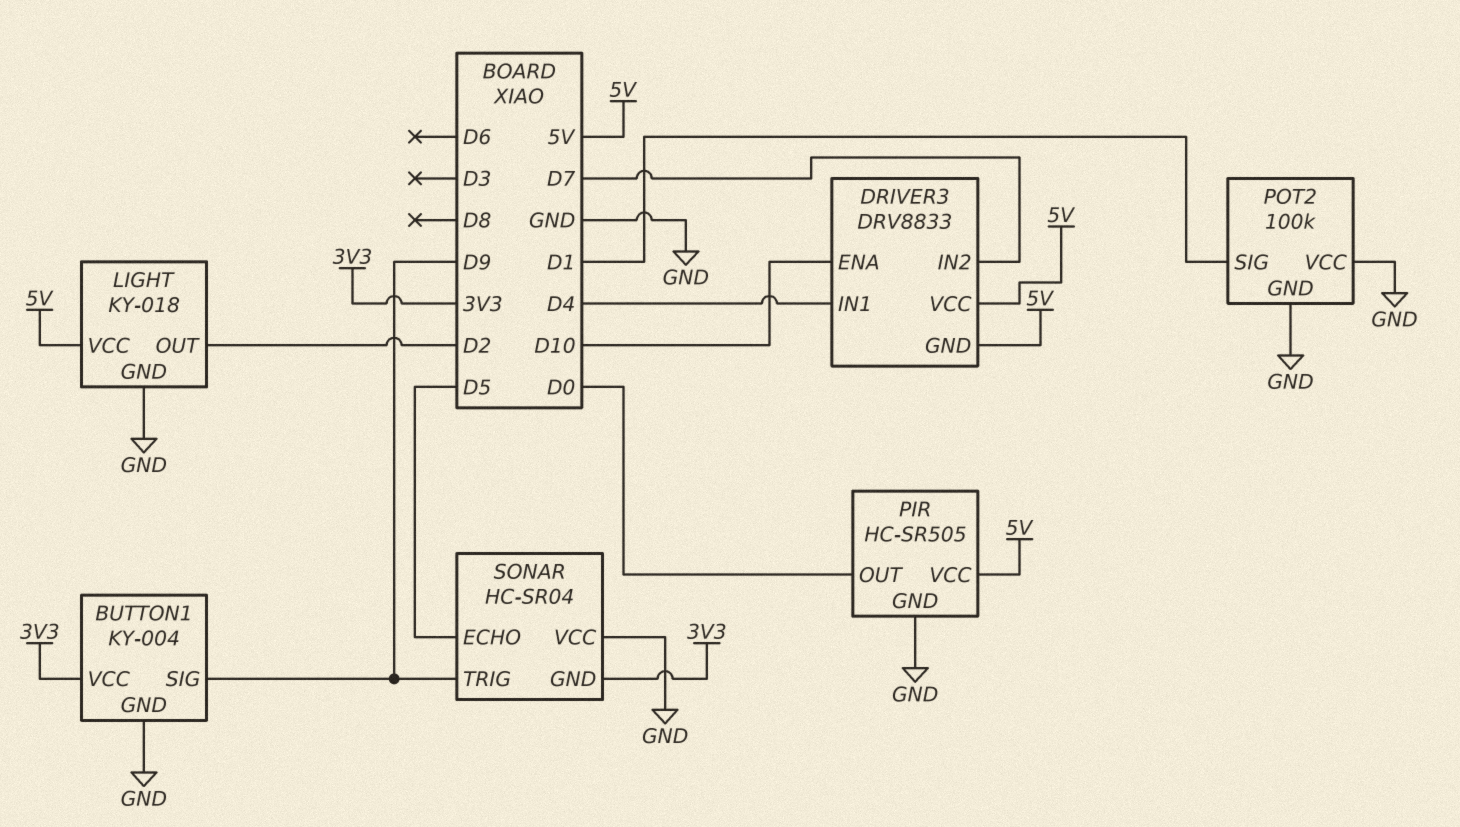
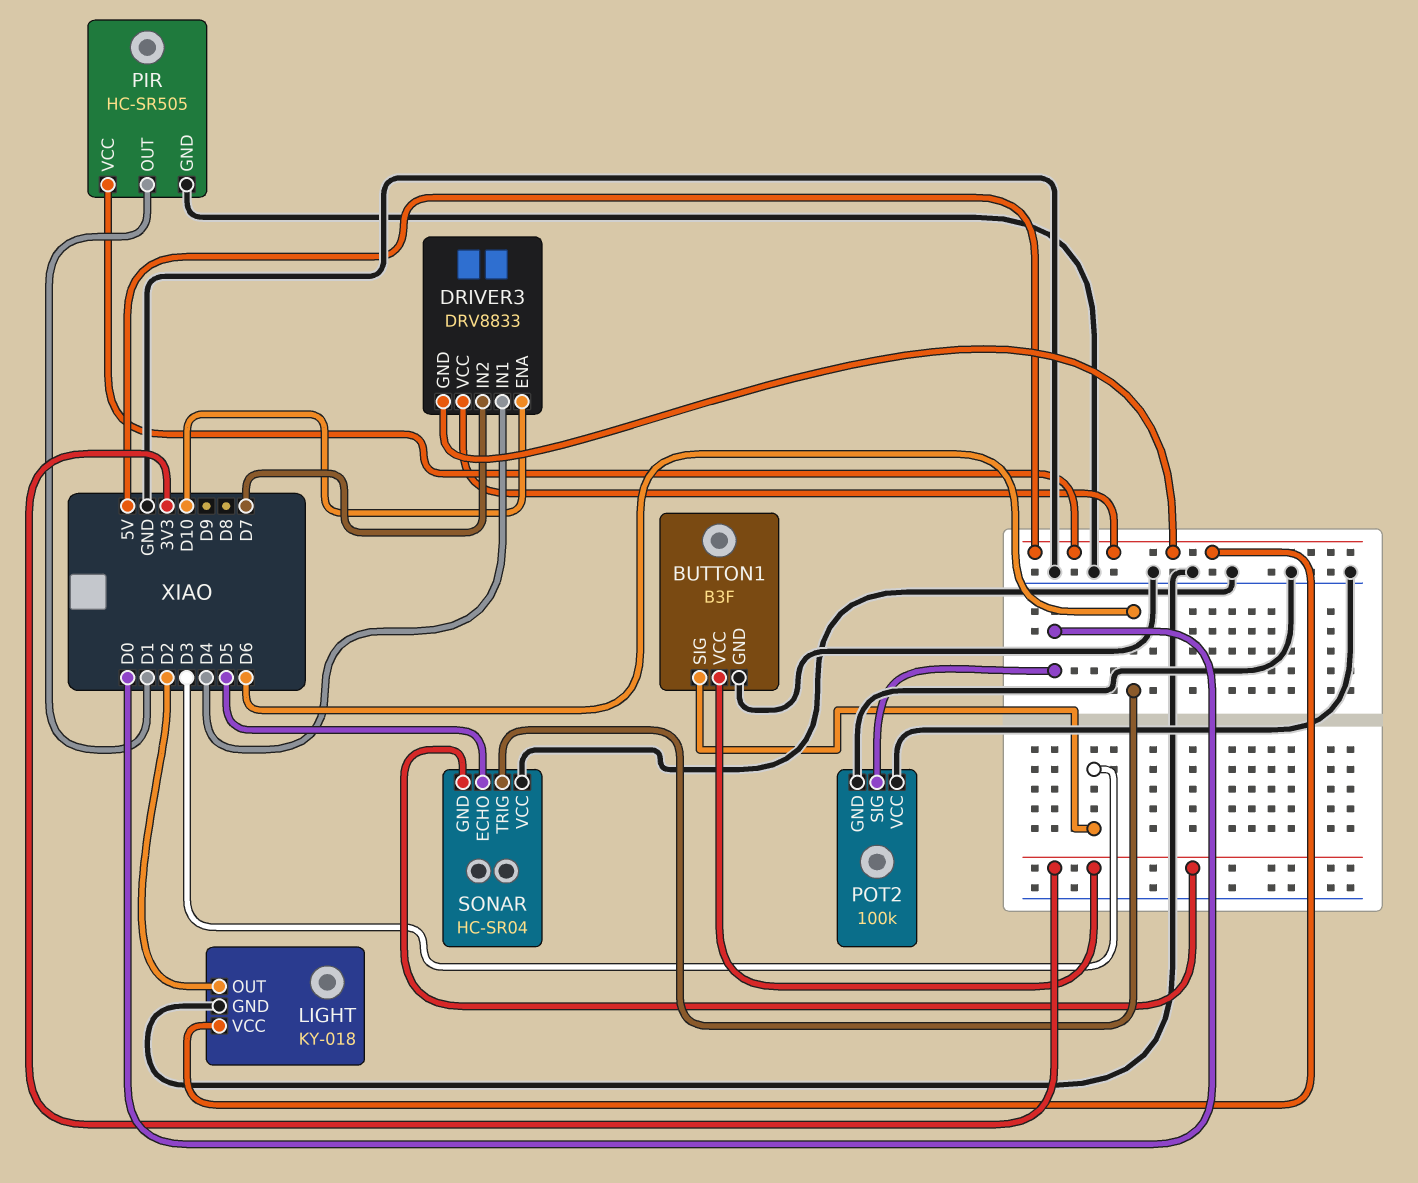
BUTTON1: KY-004 -> B3F
BUTTON1 pin SIG: D9 -> D3
PIR pin OUT: D0 -> D1
POT2 pin SIG: D1 -> D0
SONAR pin TRIG: D9 -> D6

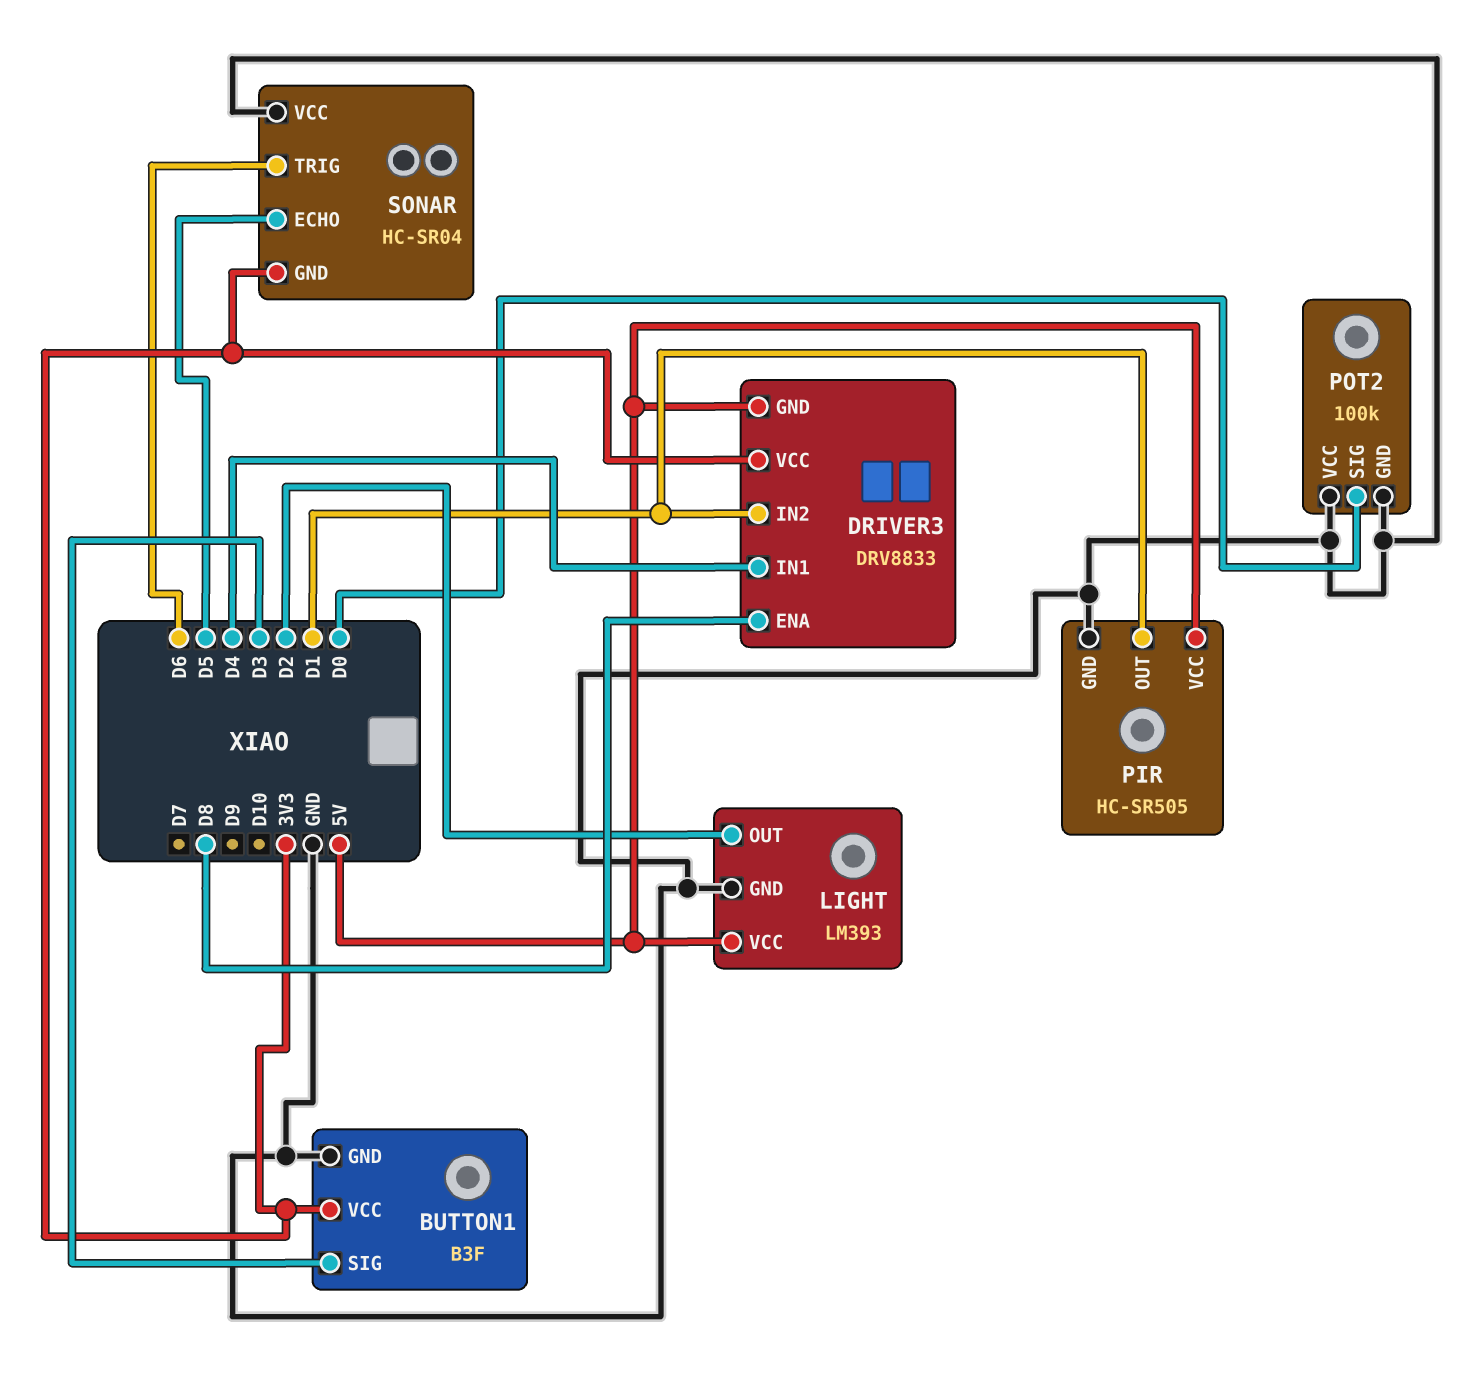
DRIVER3 pin ENA: D10 -> D8
DRIVER3 pin IN2: D7 -> D1
DRIVER3 pin VCC: 5V -> 3V3
LIGHT: KY-018 -> LM393

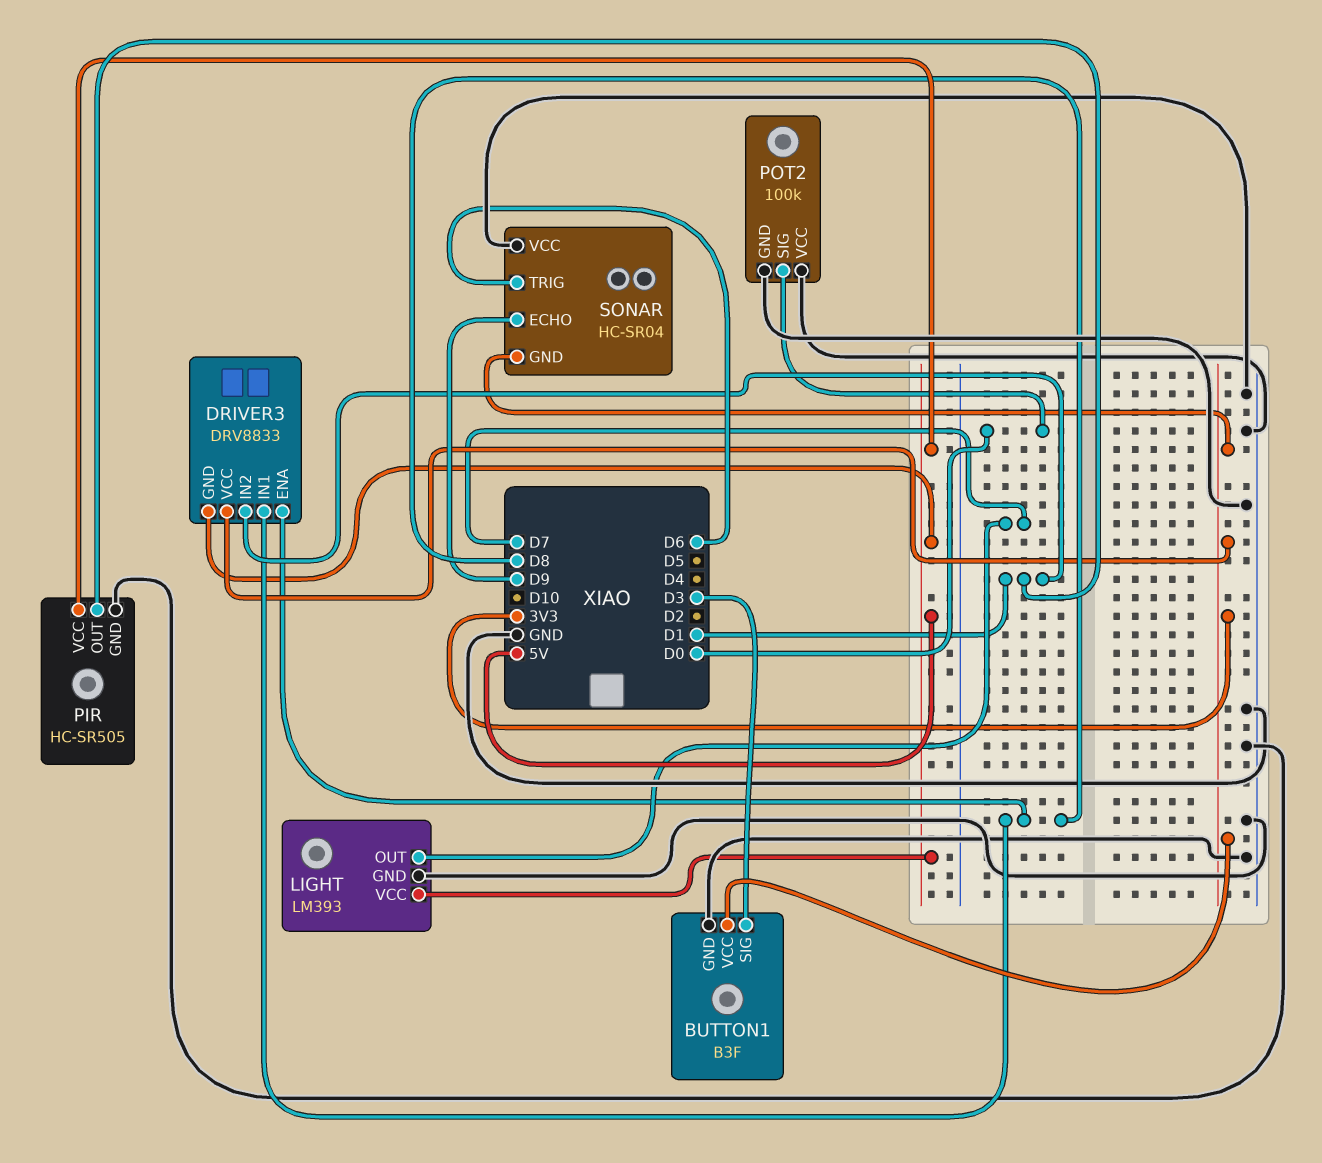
DRIVER3 pin IN1: D4 -> D8
LIGHT pin OUT: D2 -> D7
SONAR pin ECHO: D5 -> D9

